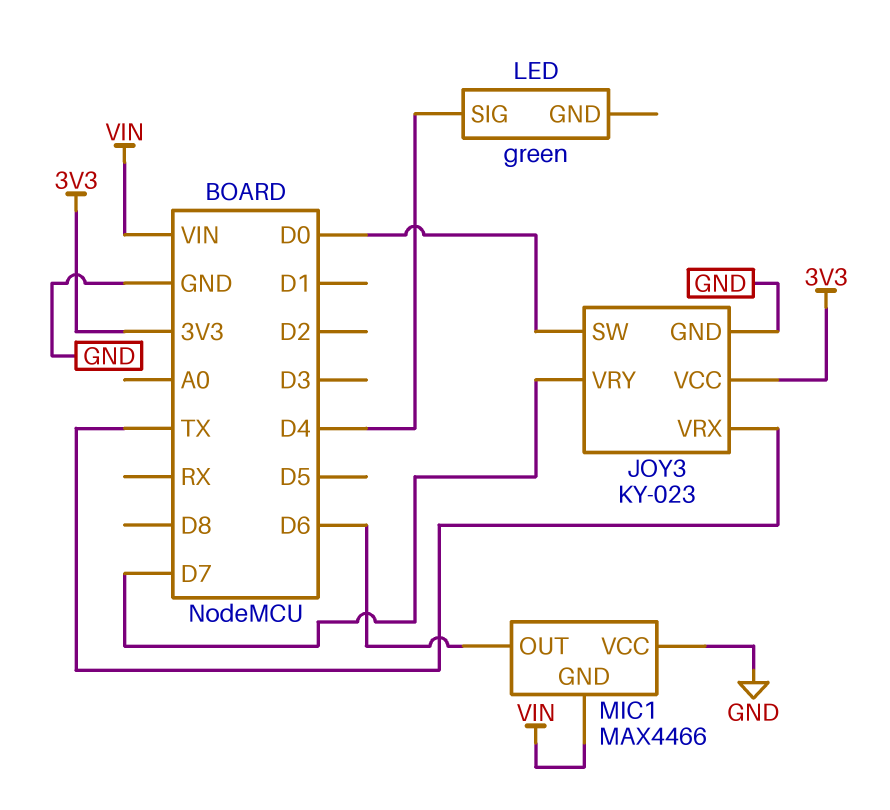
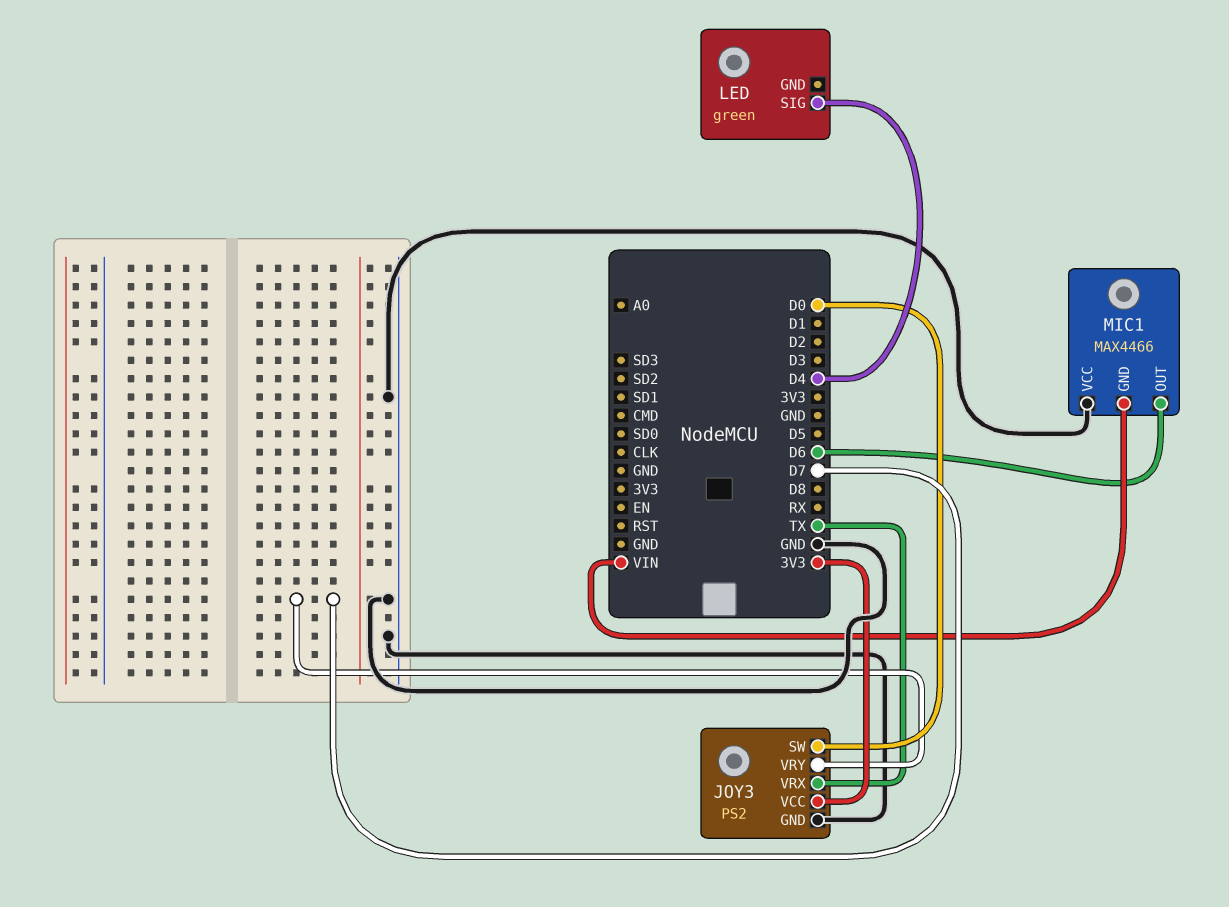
JOY3: KY-023 -> PS2

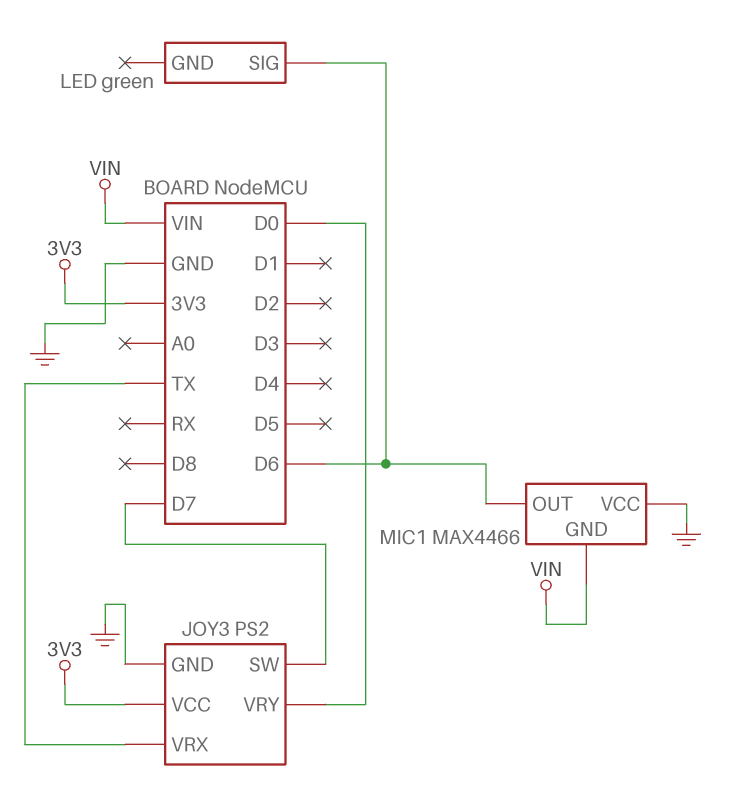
JOY3 pin SW: D0 -> D7
JOY3 pin VRY: D7 -> D0
LED pin SIG: D4 -> D6

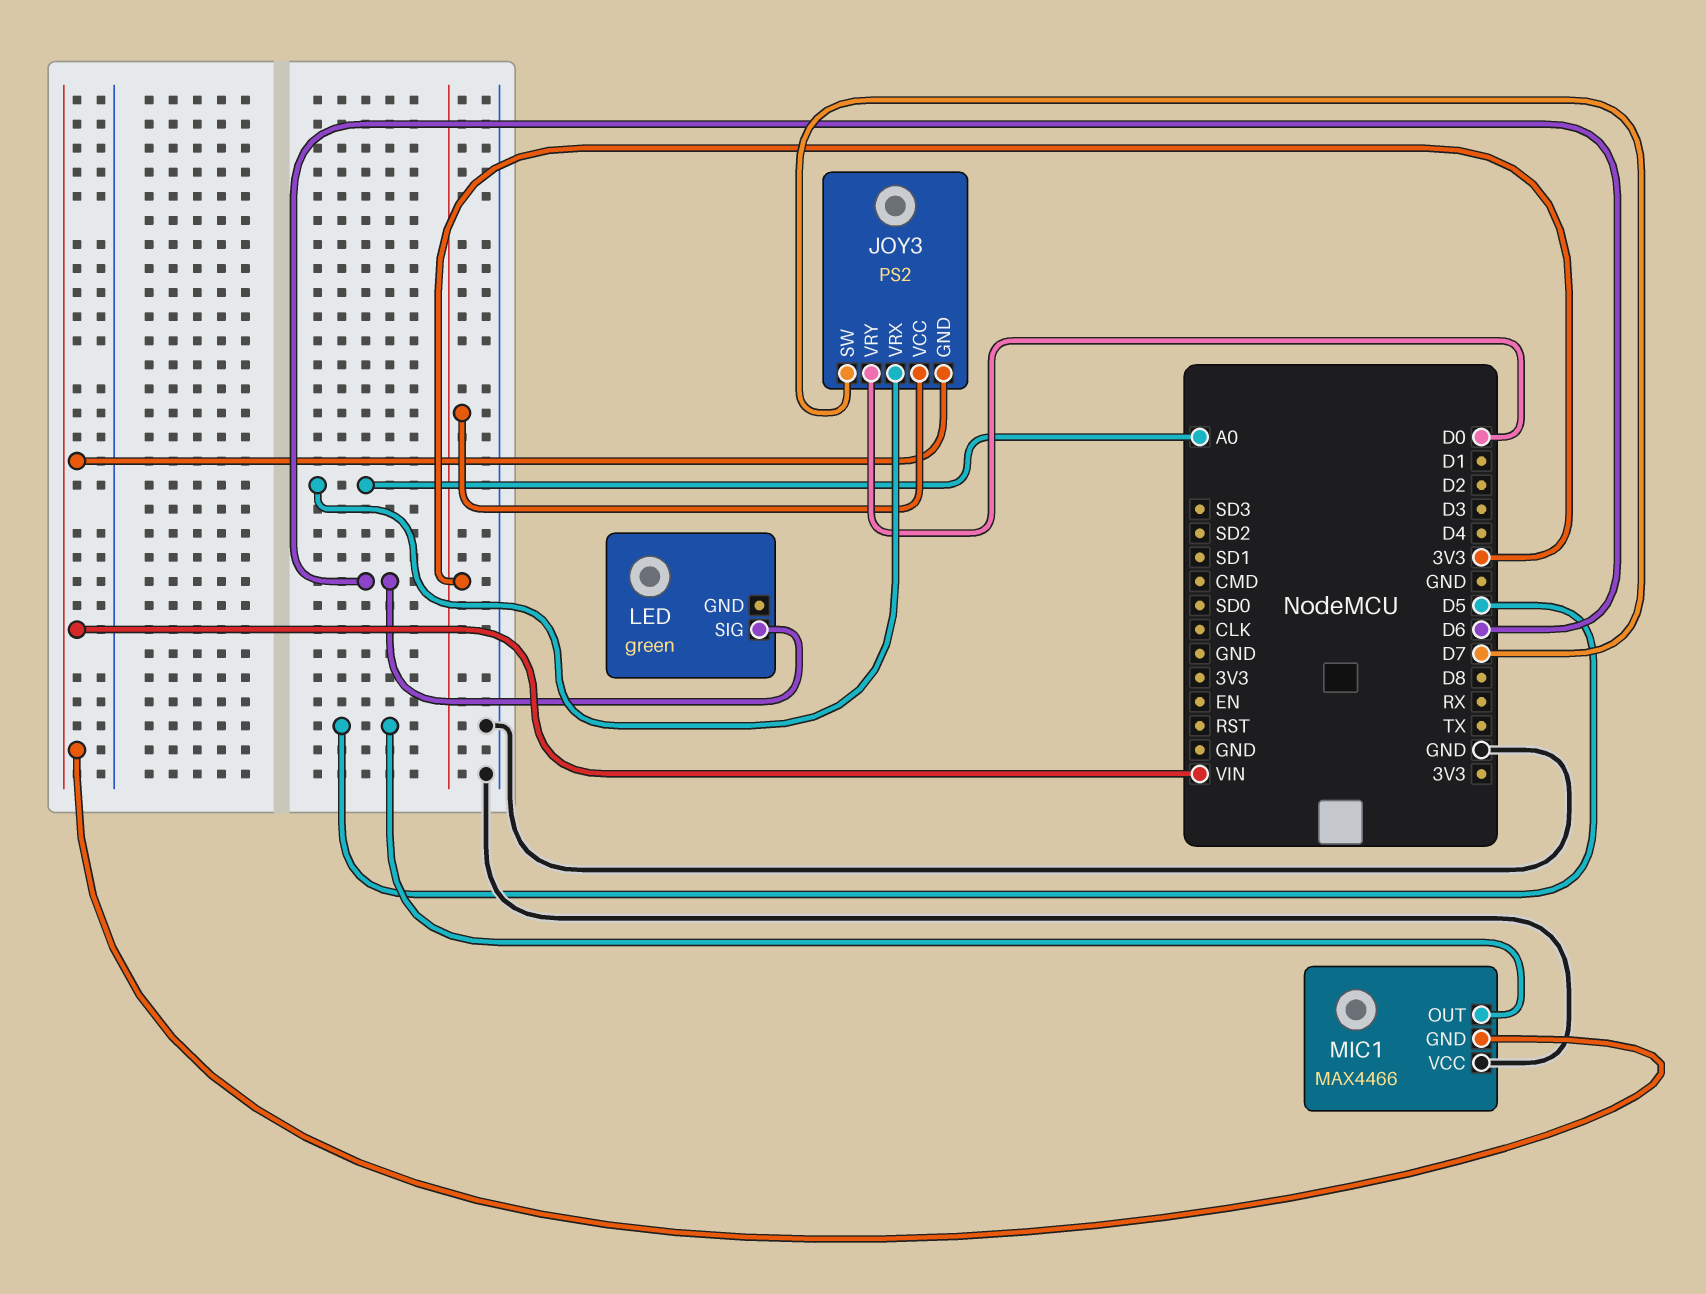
JOY3 pin GND: GND -> VIN
JOY3 pin VRX: TX -> A0
MIC1 pin OUT: D6 -> D5

